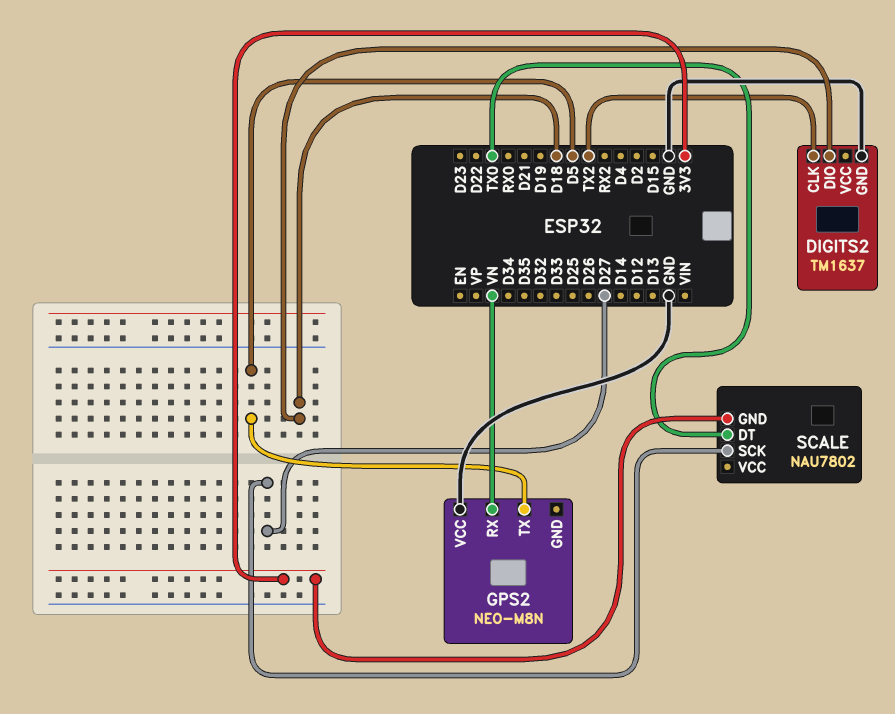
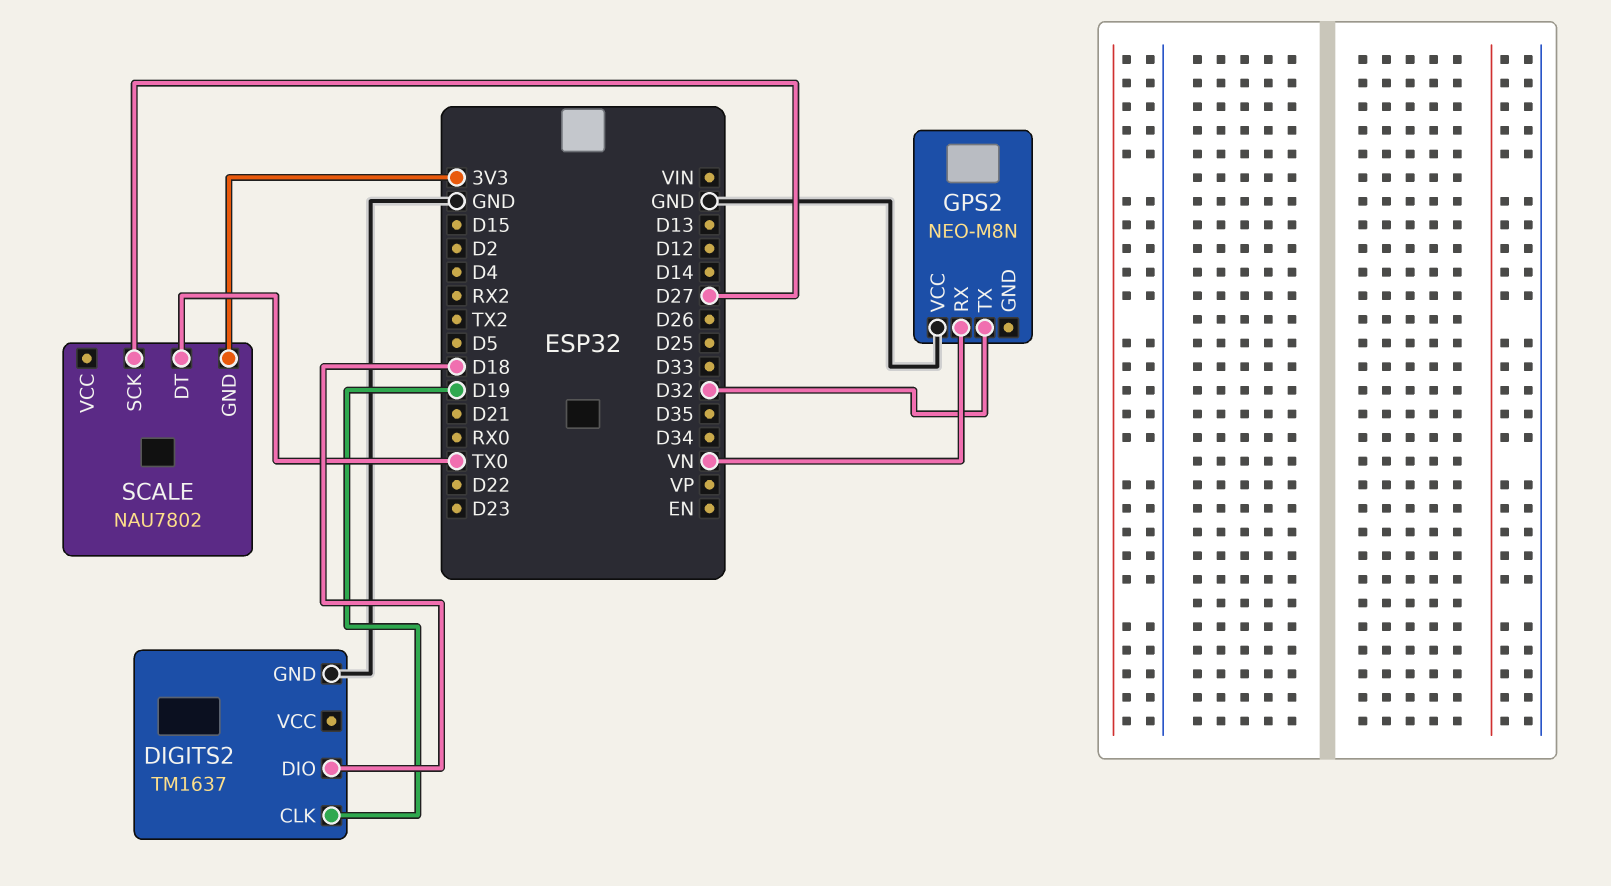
DIGITS2 pin CLK: TX2 -> D19
GPS2 pin TX: D5 -> D32

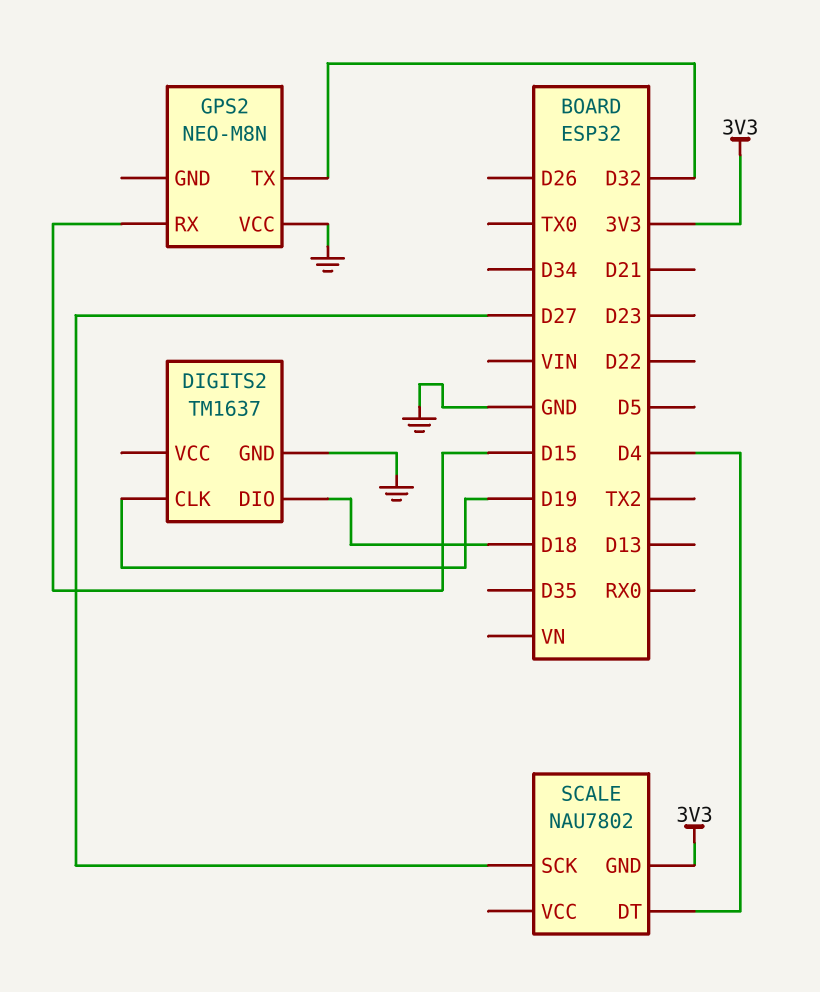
GPS2 pin RX: VN -> D15
SCALE pin DT: TX0 -> D4

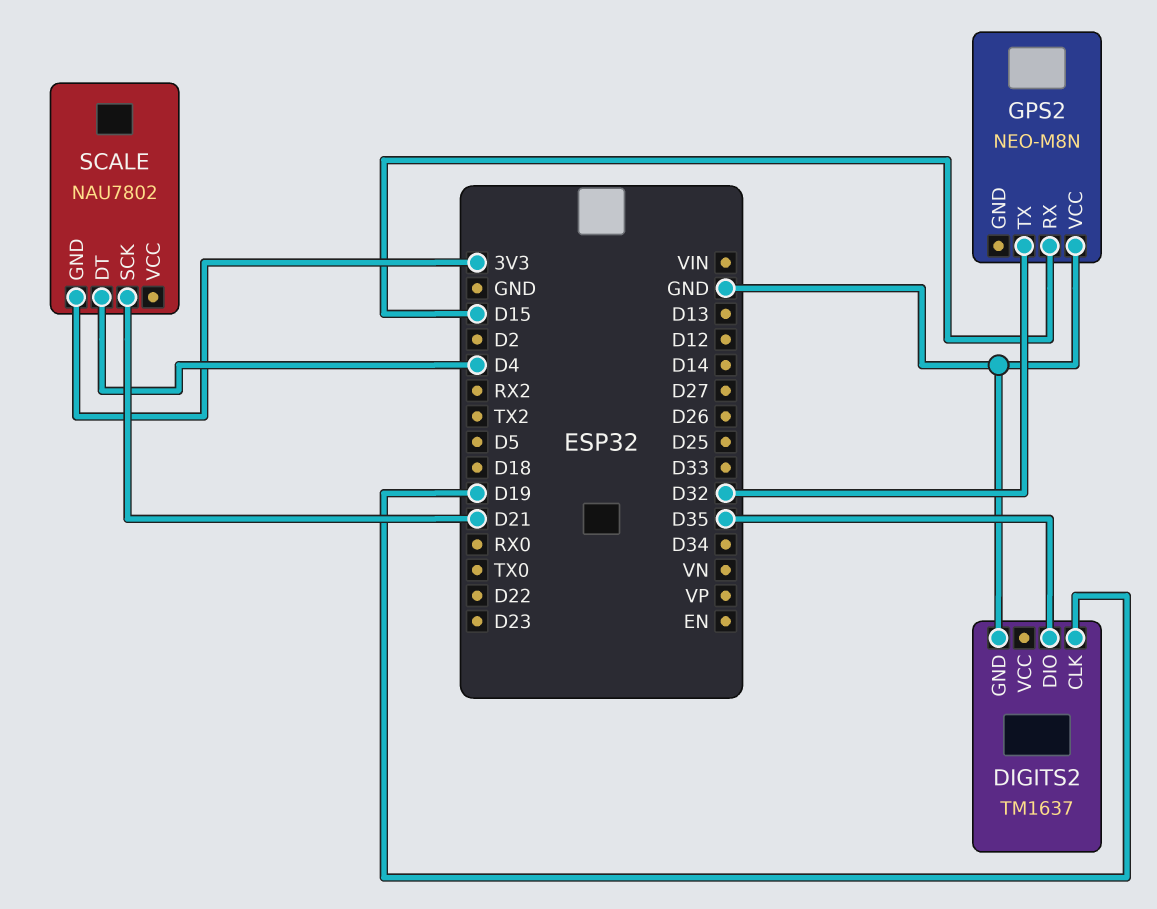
DIGITS2 pin DIO: D18 -> D35
SCALE pin SCK: D27 -> D21

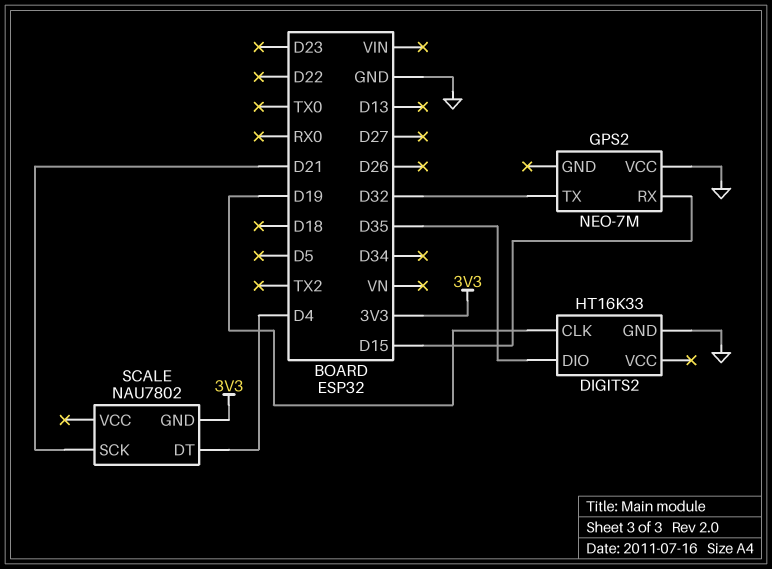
DIGITS2: TM1637 -> HT16K33
GPS2: NEO-M8N -> NEO-7M

